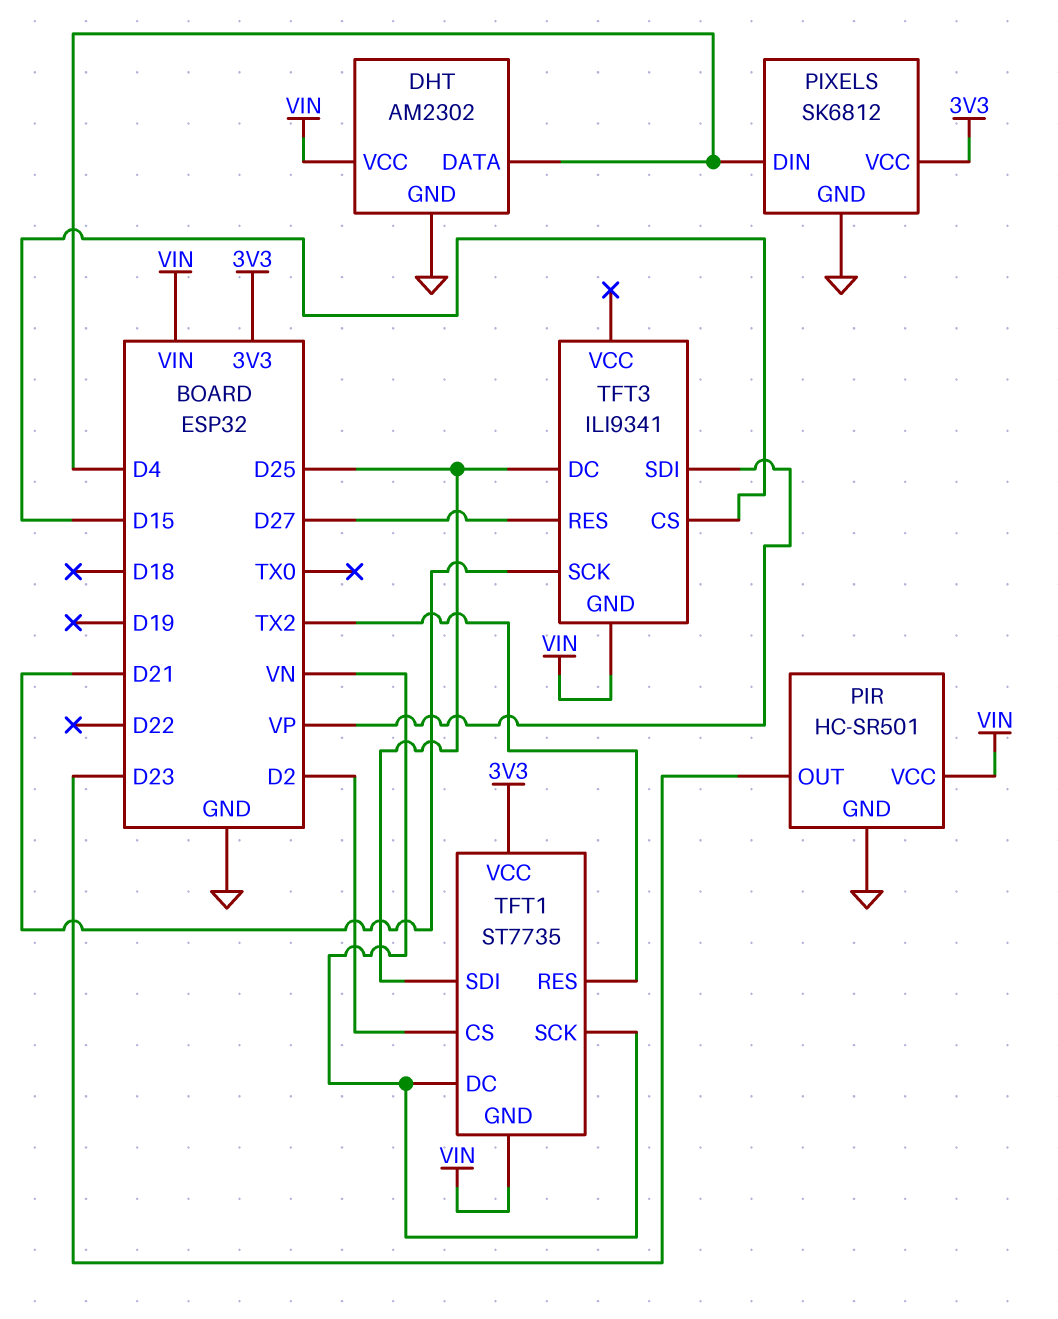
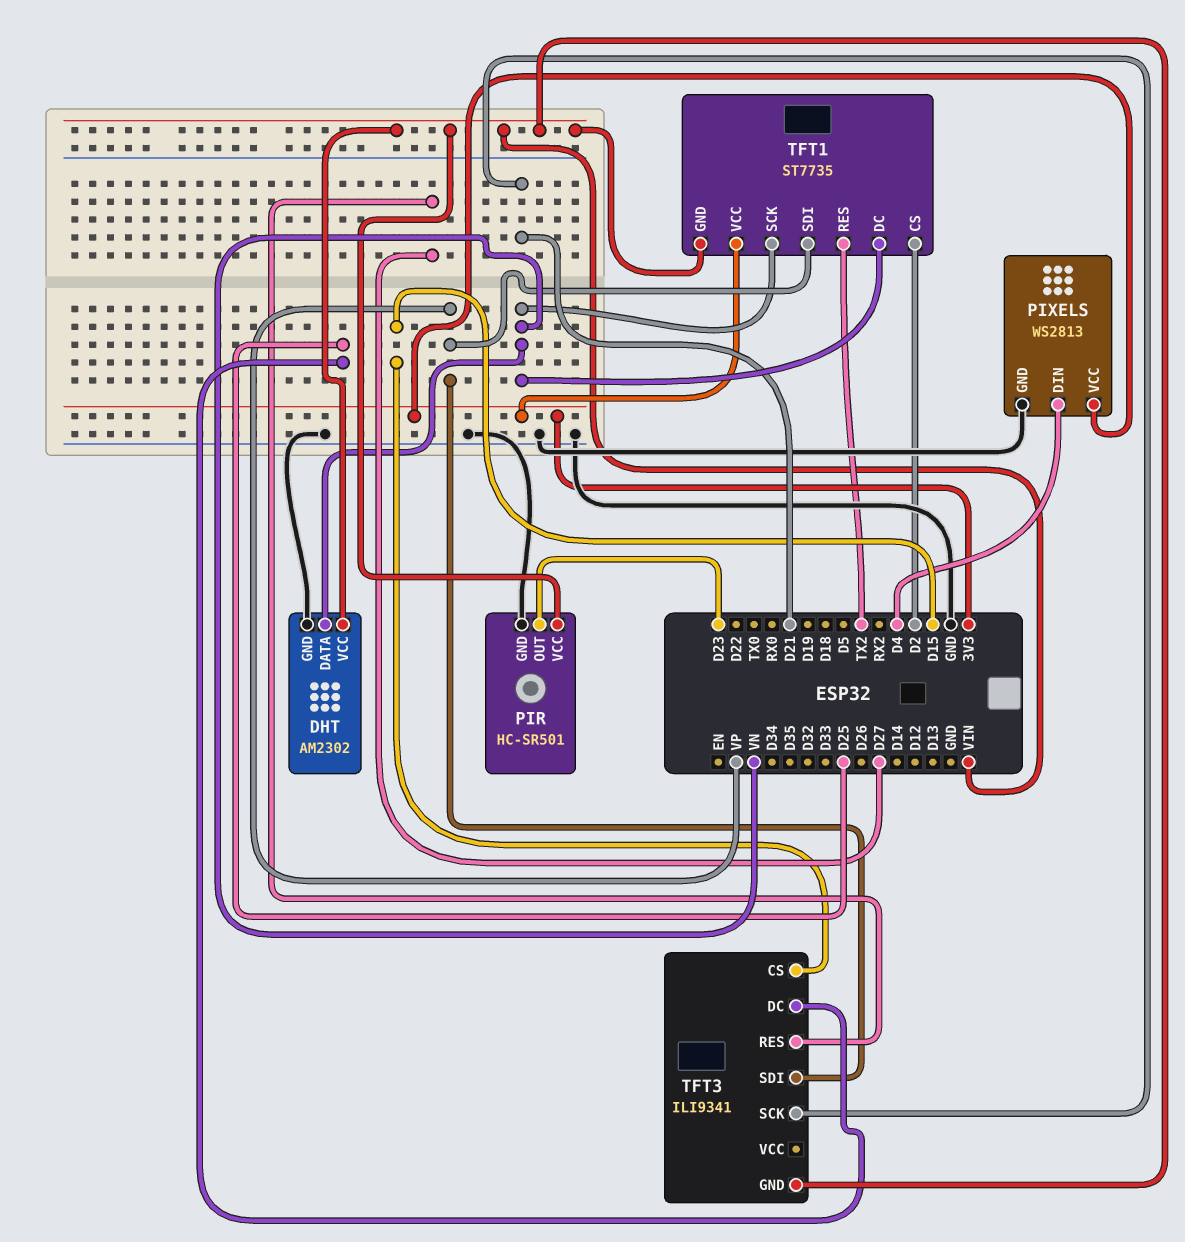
DHT pin DATA: D4 -> VN
PIXELS: SK6812 -> WS2813
TFT1 pin SDI: D25 -> VP

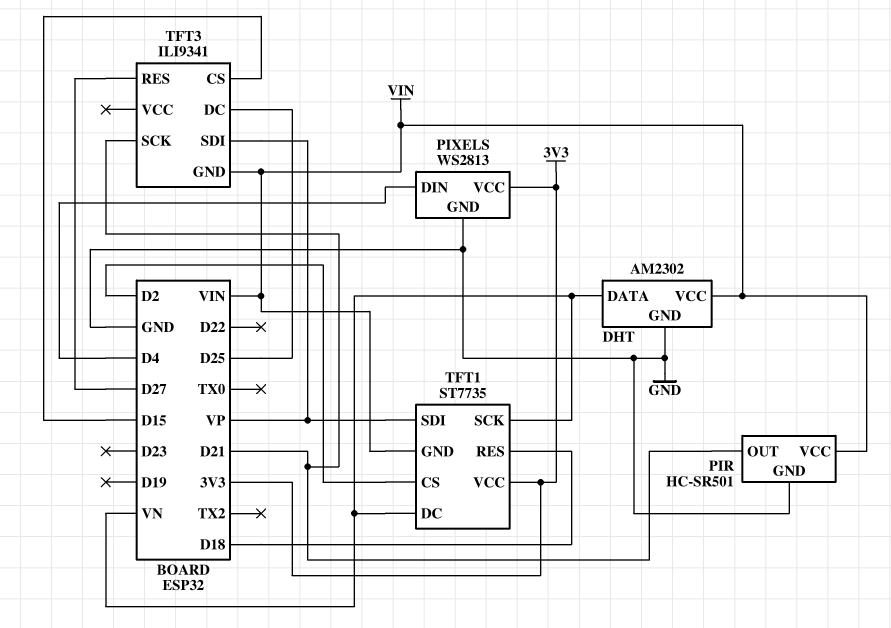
PIR pin OUT: D23 -> D21
TFT1 pin RES: TX2 -> D18

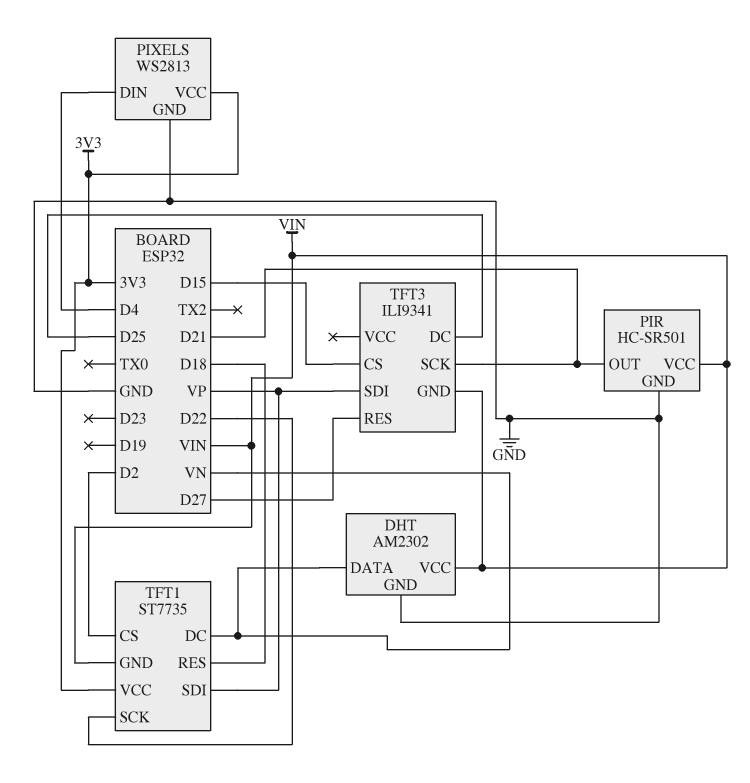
TFT1 pin SCK: VN -> D22

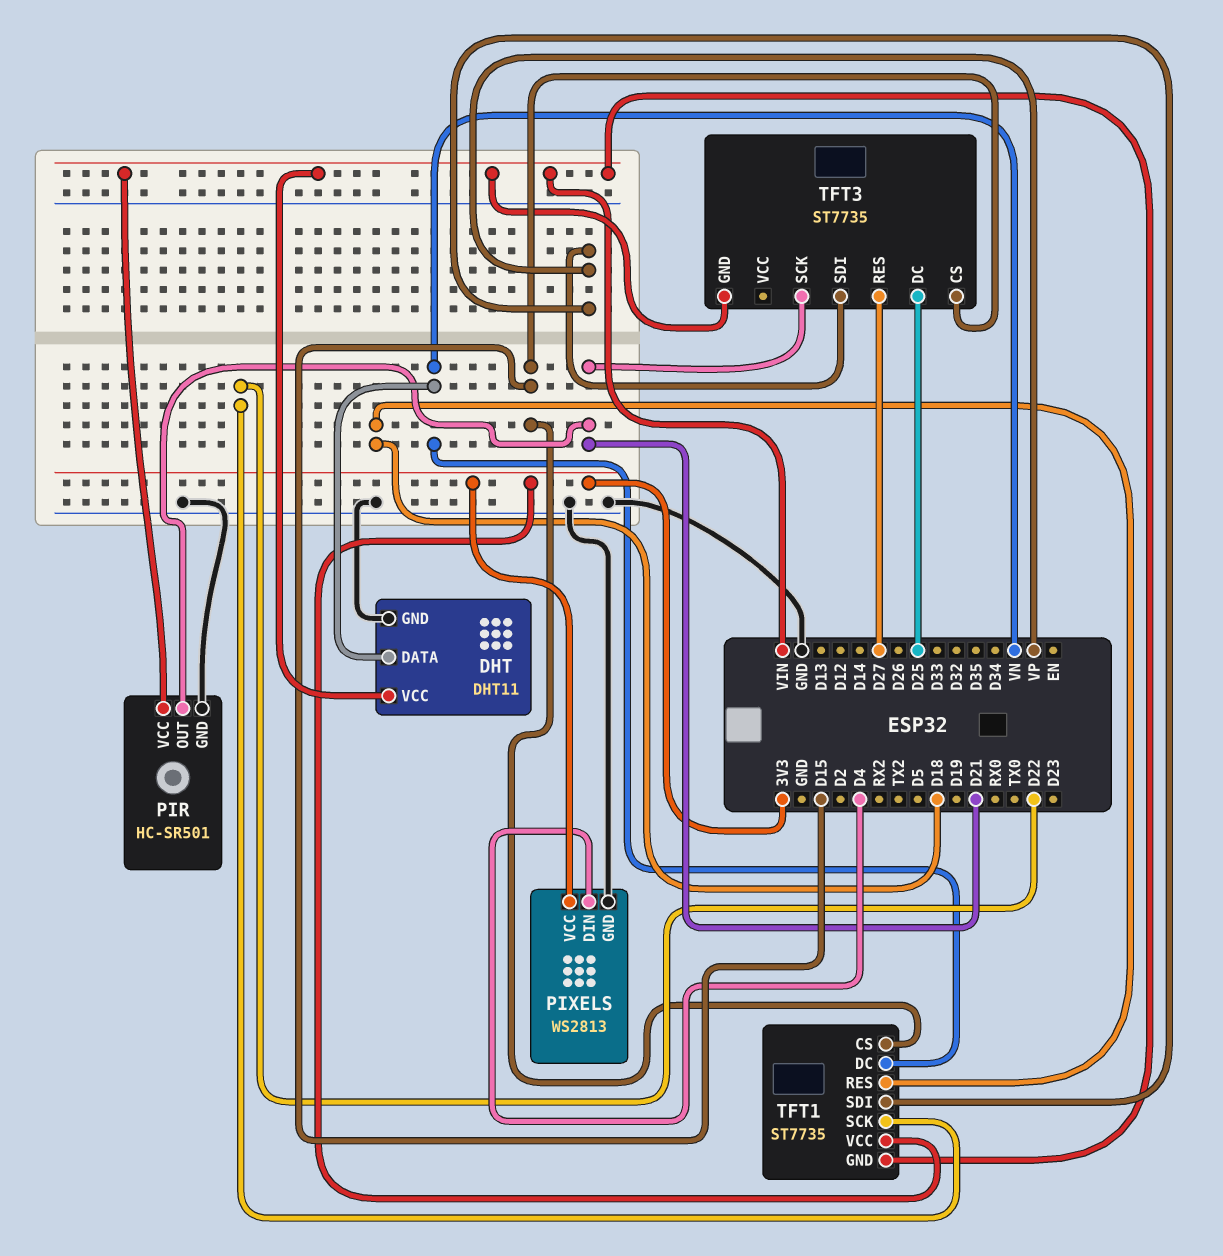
DHT: AM2302 -> DHT11
TFT1 pin CS: D2 -> D15
TFT3: ILI9341 -> ST7735

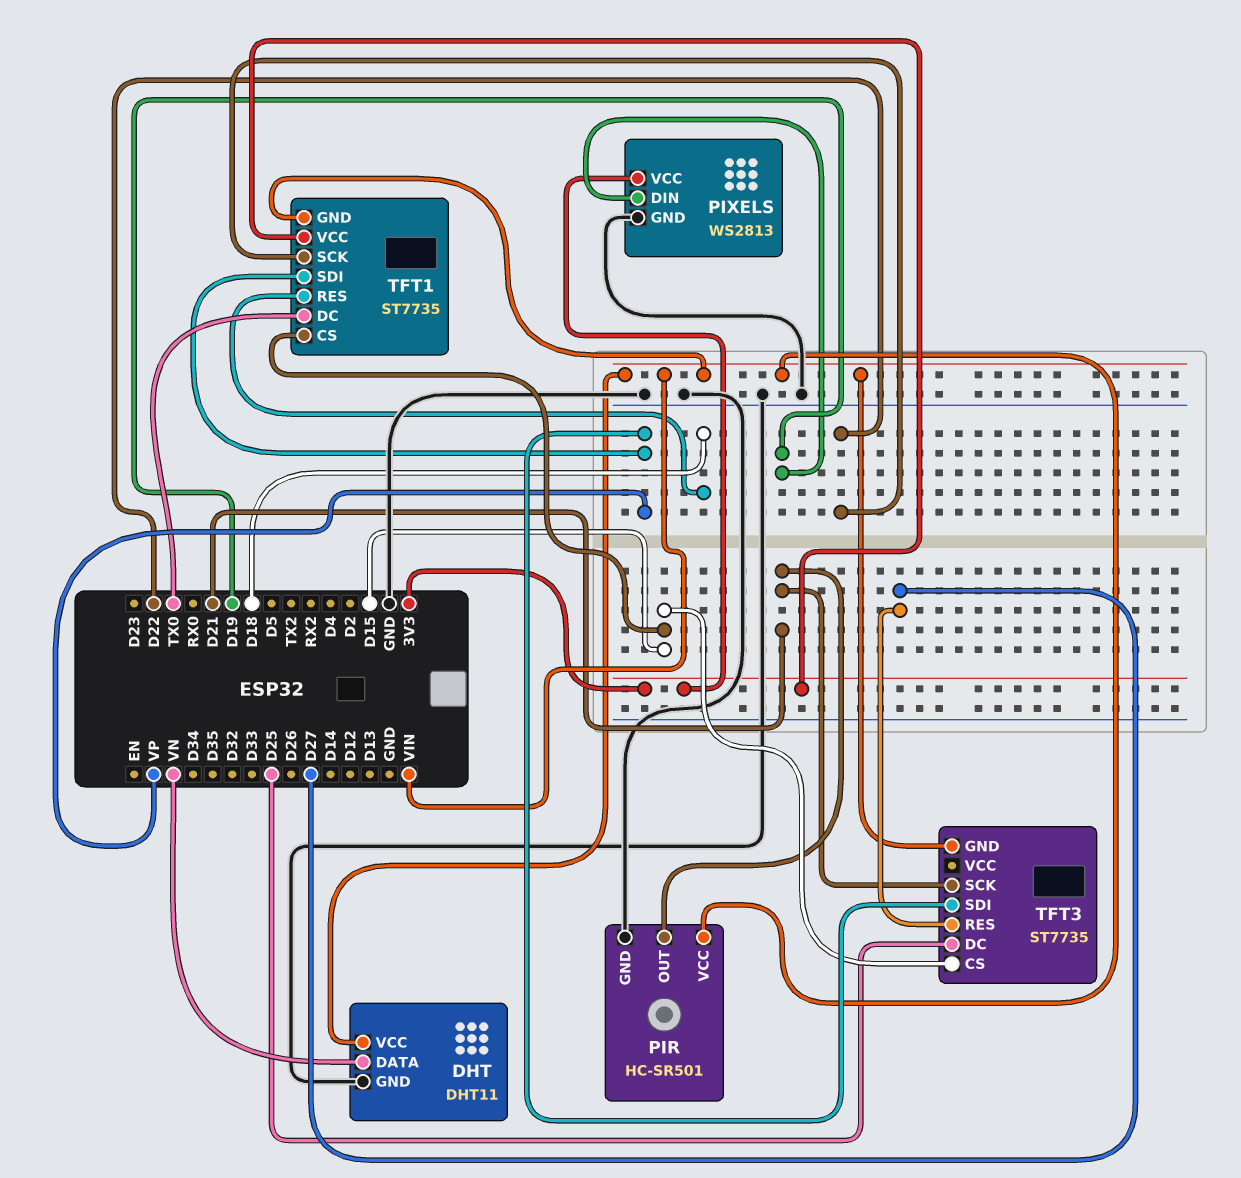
PIXELS pin DIN: D4 -> D19
TFT1 pin DC: VN -> TX0

